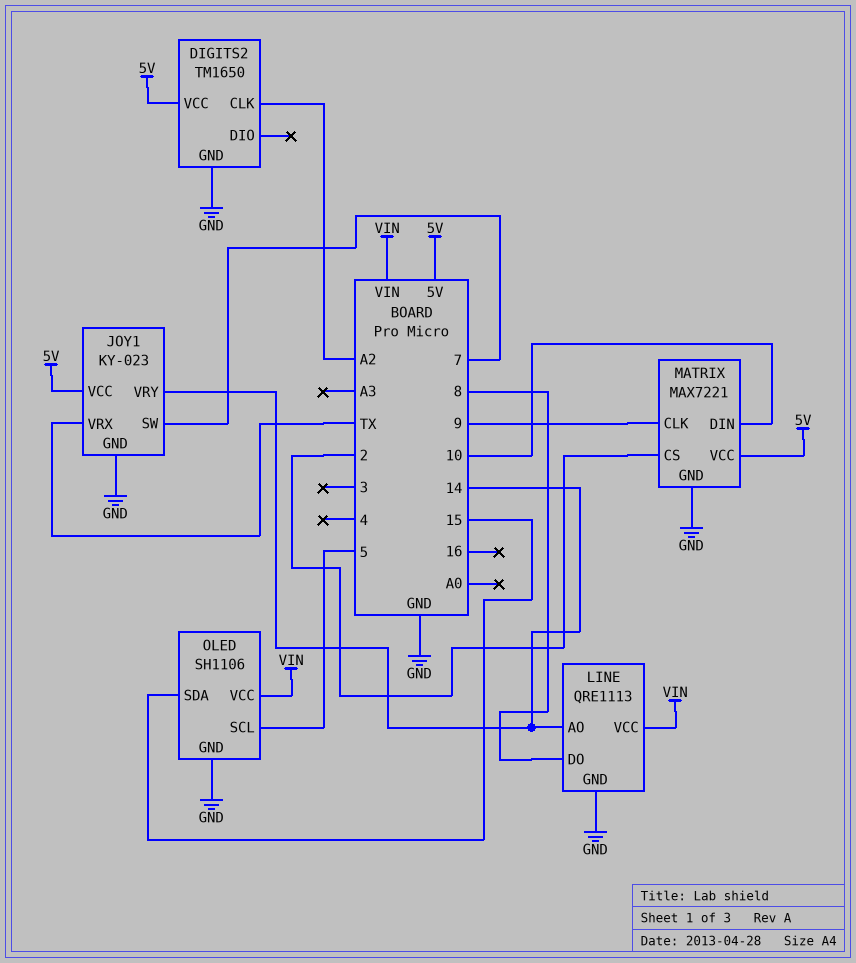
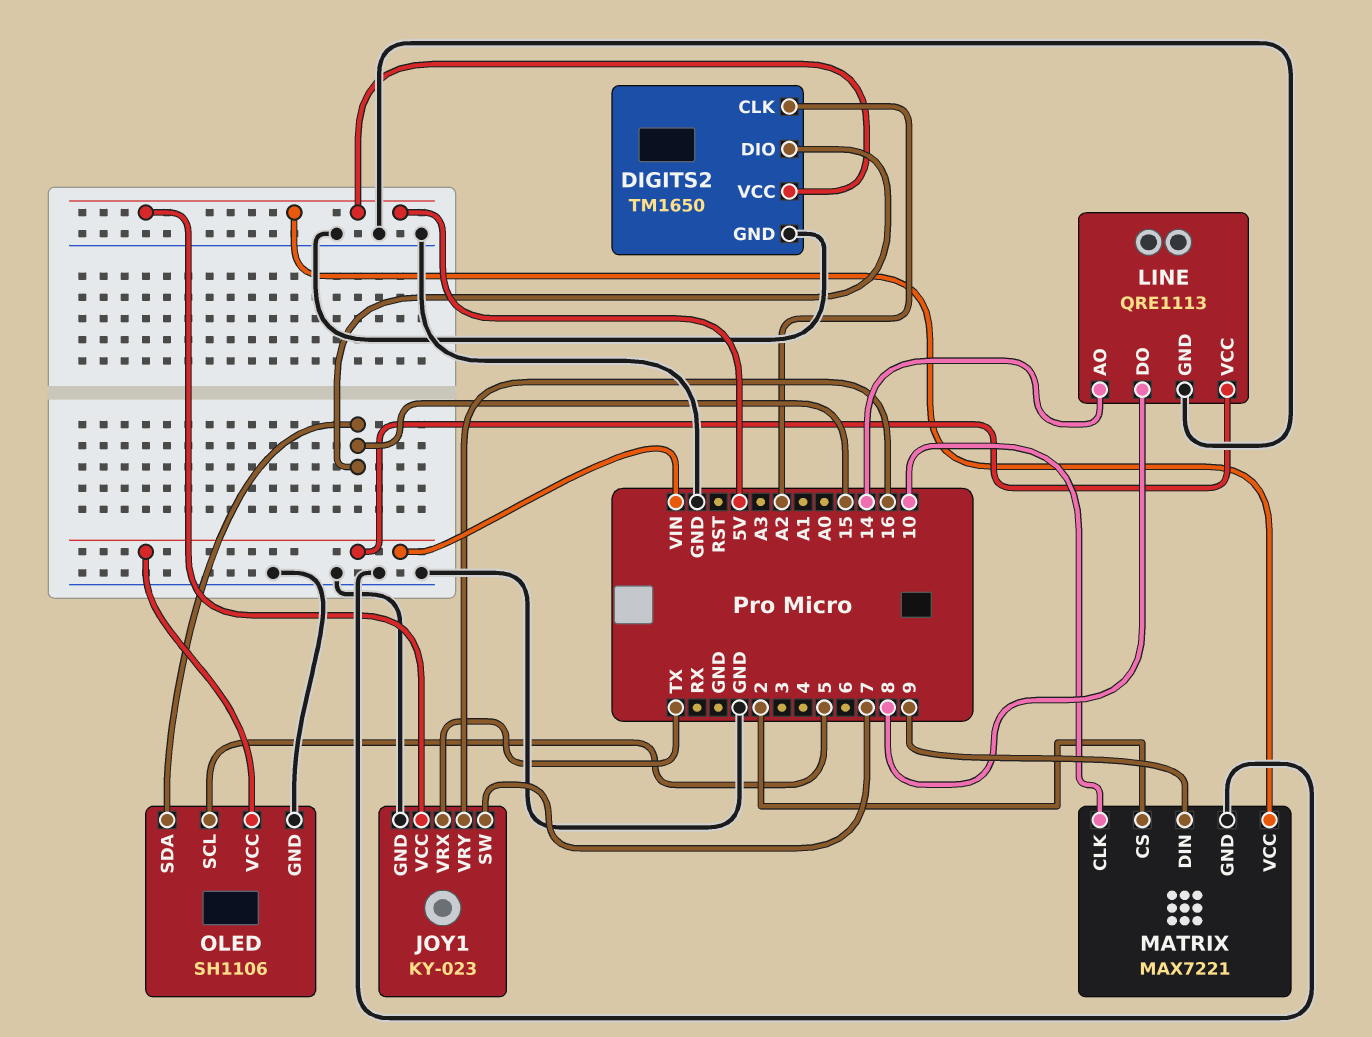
DIGITS2 pin DIO: none -> 15
JOY1 pin VRY: 14 -> 16
MATRIX pin CLK: 9 -> 10
MATRIX pin DIN: 10 -> 9

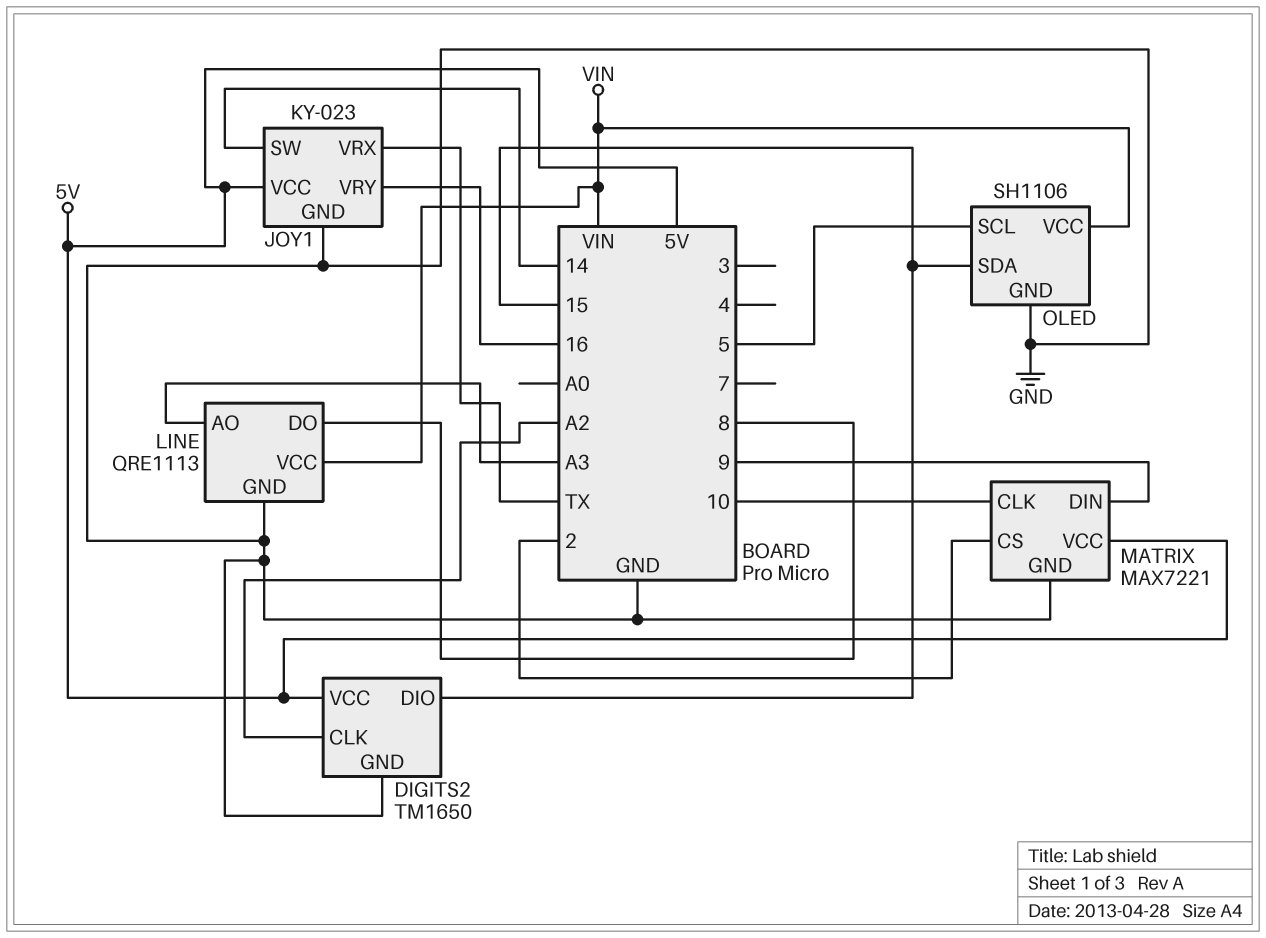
JOY1 pin SW: 7 -> 14
LINE pin AO: 14 -> A3

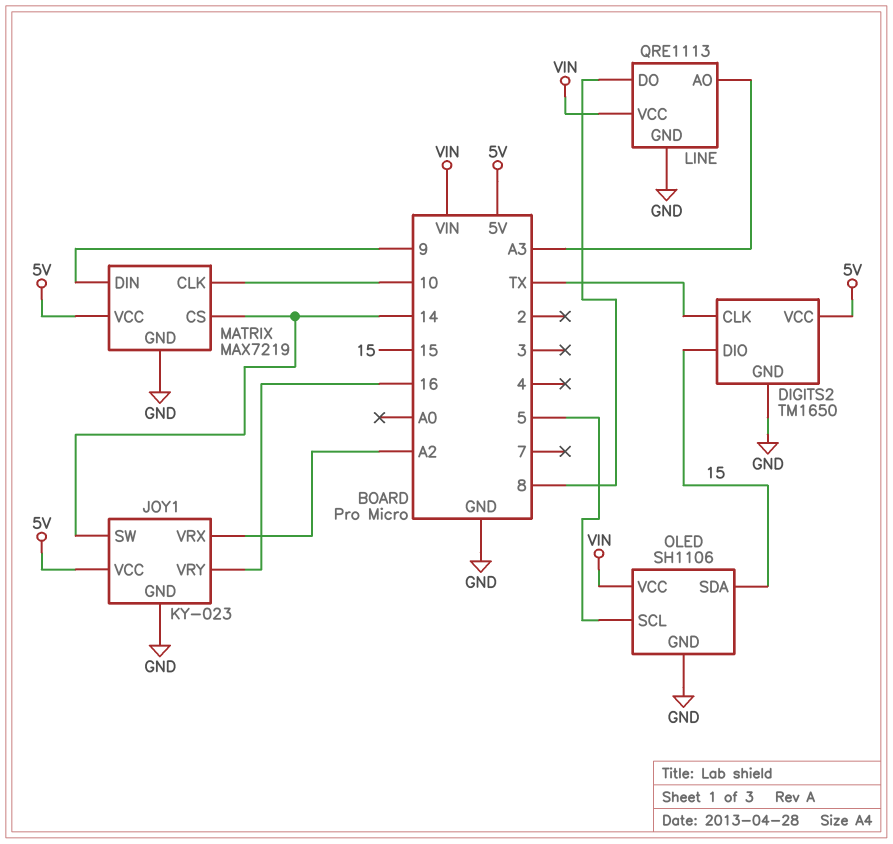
DIGITS2 pin CLK: A2 -> TX
JOY1 pin VRX: TX -> A2
MATRIX: MAX7221 -> MAX7219
MATRIX pin CS: 2 -> 14

